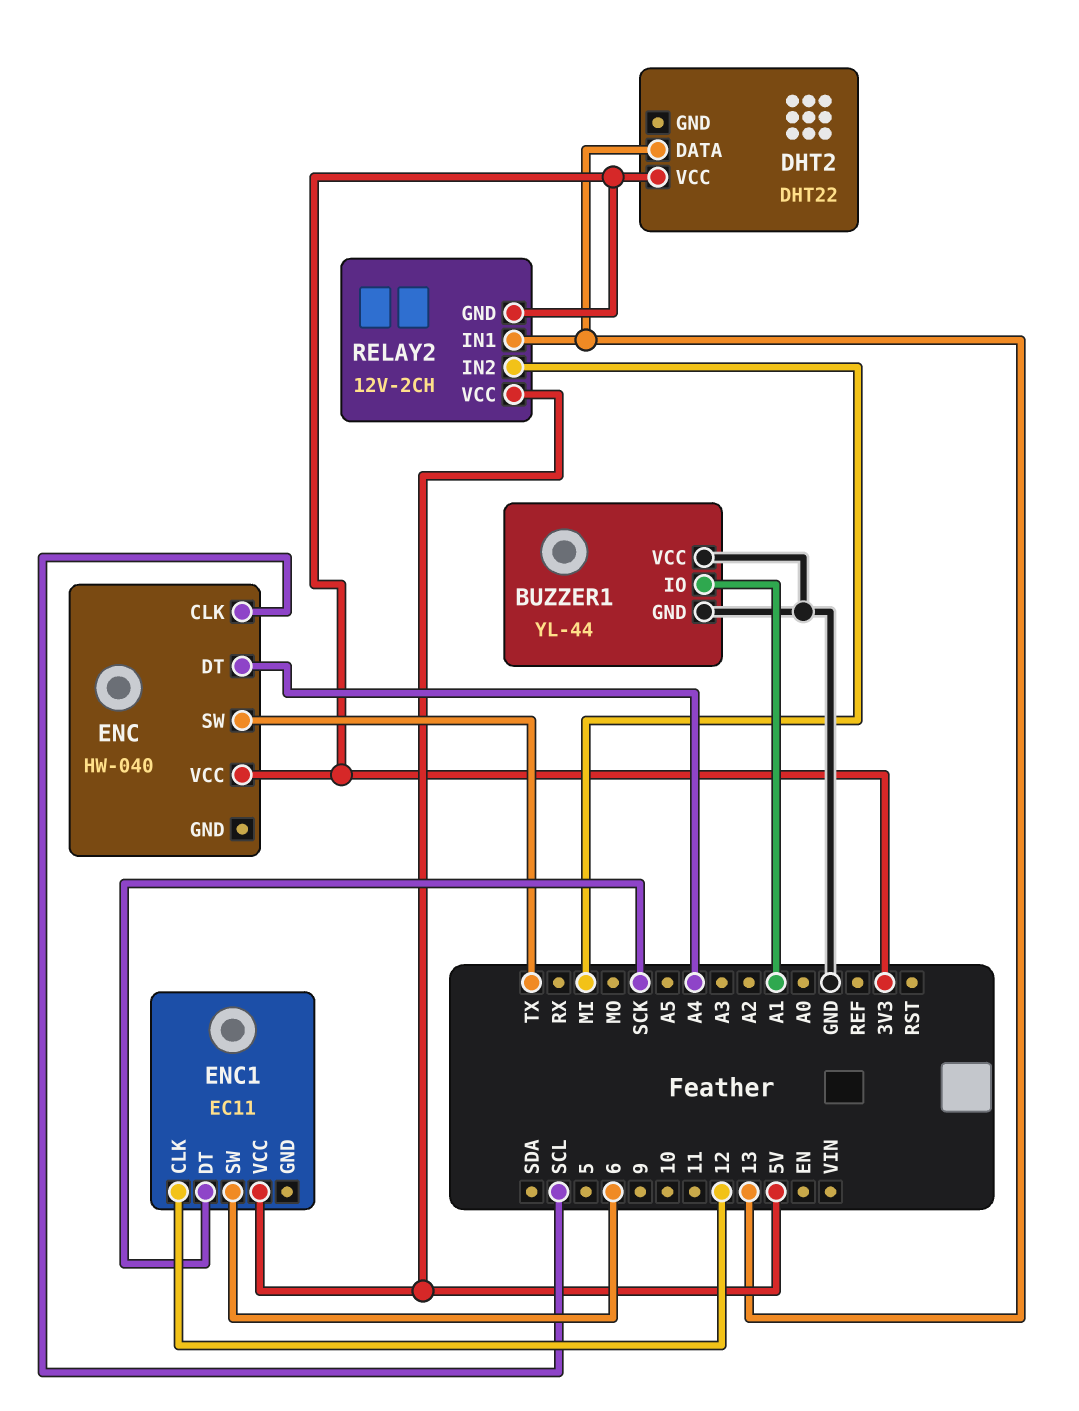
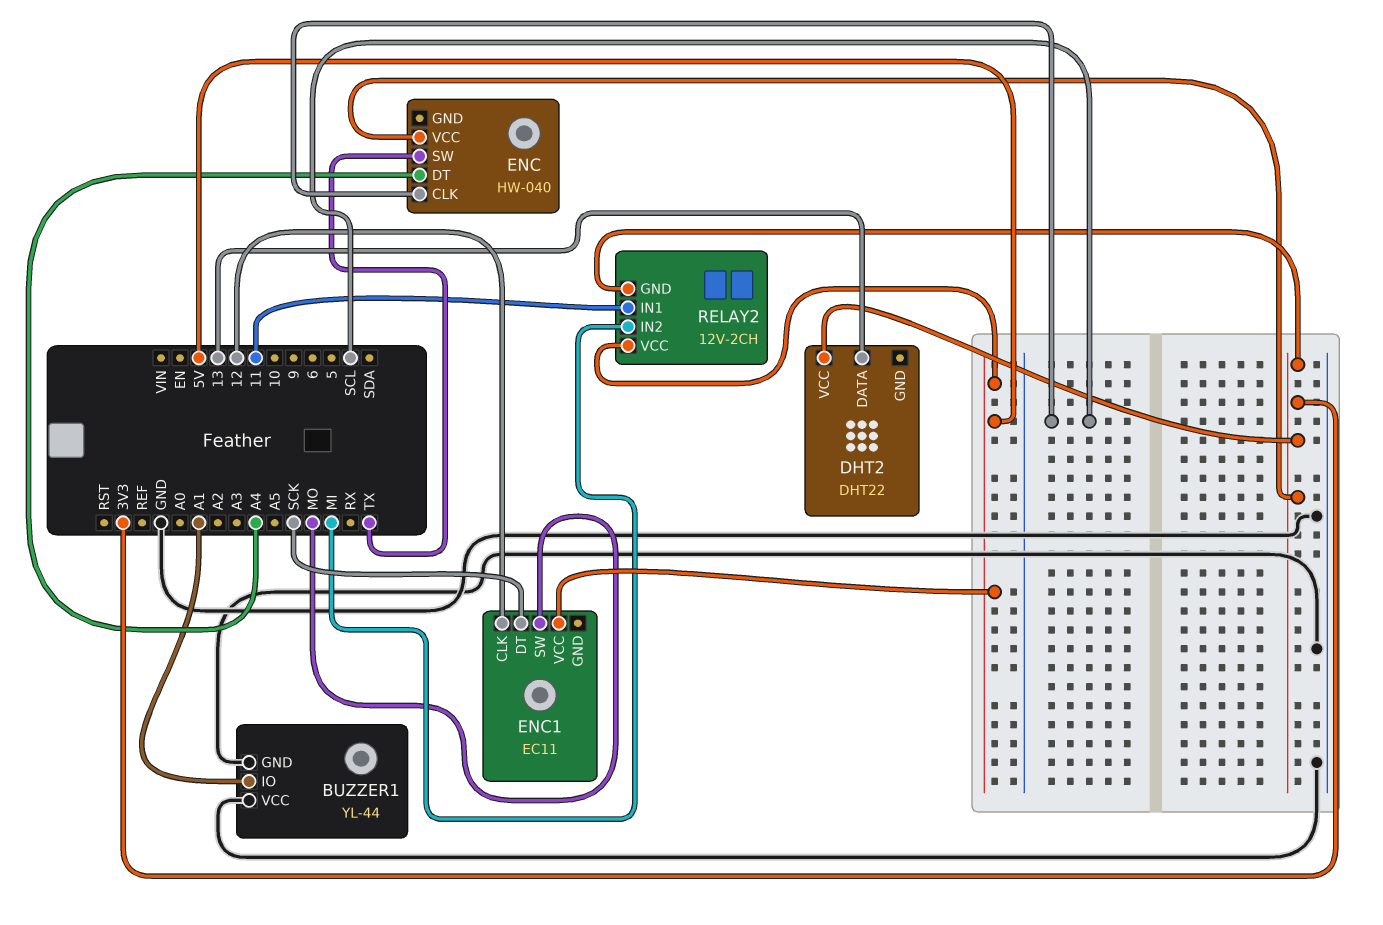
ENC1 pin SW: 6 -> MO
RELAY2 pin IN1: 13 -> 11

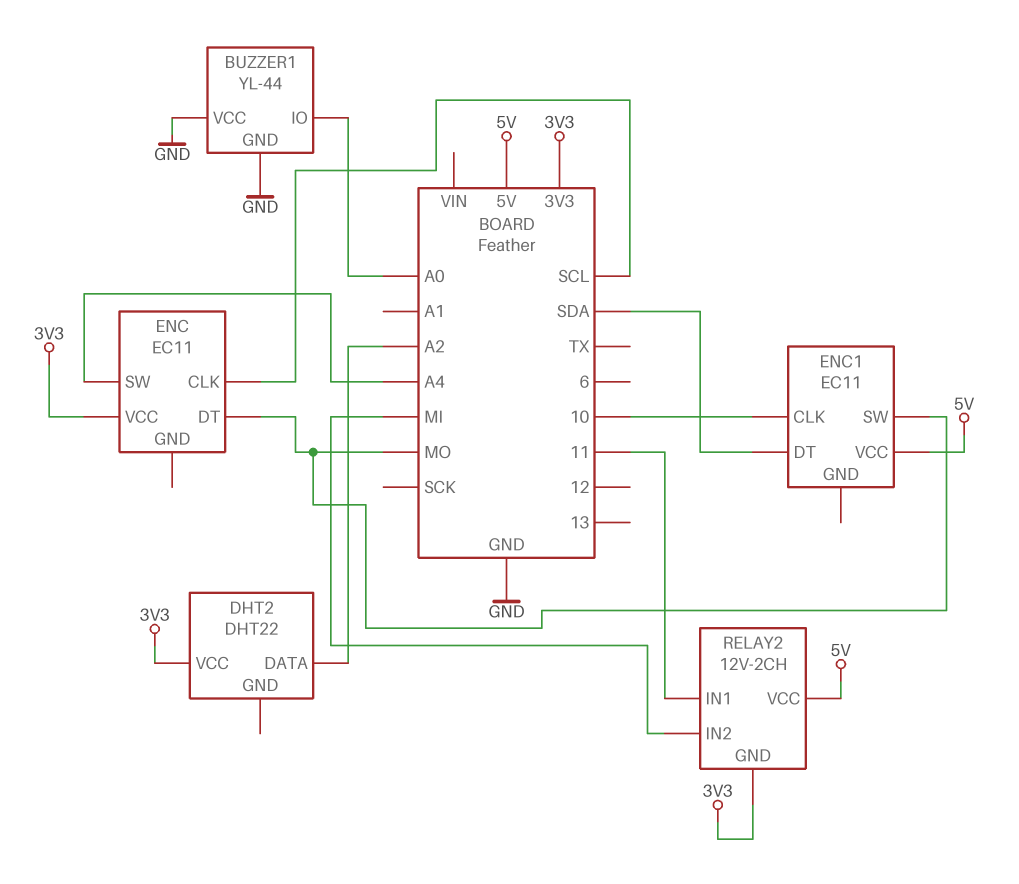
BUZZER1 pin IO: A1 -> A0
DHT2 pin DATA: 13 -> A2
ENC: HW-040 -> EC11
ENC pin DT: A4 -> MO
ENC pin SW: TX -> A4
ENC1 pin CLK: 12 -> 10
ENC1 pin DT: SCK -> SDA

